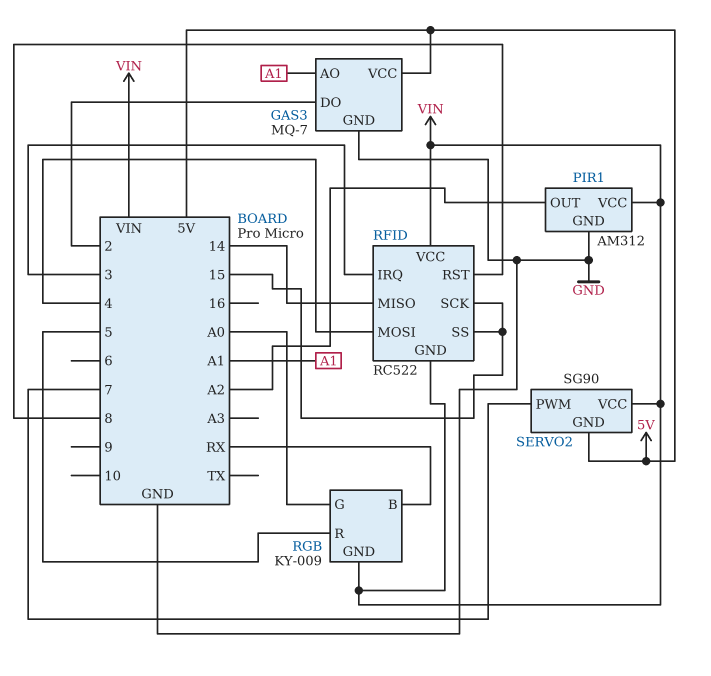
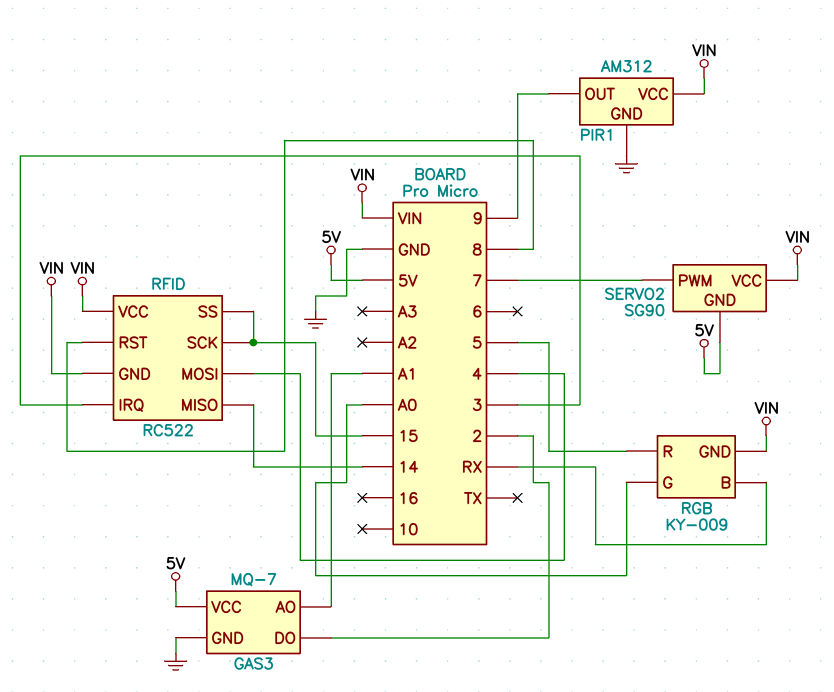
PIR1 pin OUT: A2 -> 9

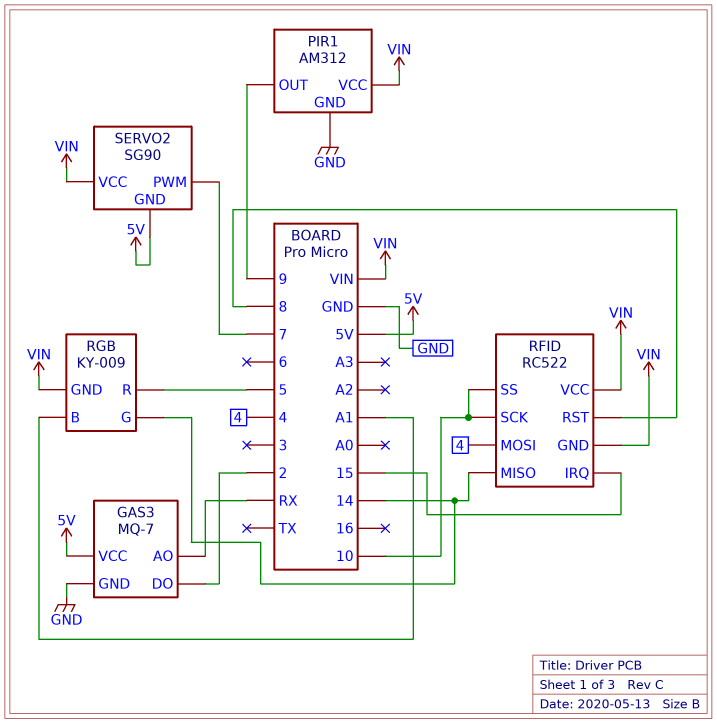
GAS3 pin AO: A1 -> RX
RFID pin IRQ: 3 -> 15
RFID pin SCK: 15 -> 10
RFID pin SS: 15 -> 10
RGB pin B: RX -> A1
RGB pin G: A0 -> 14

